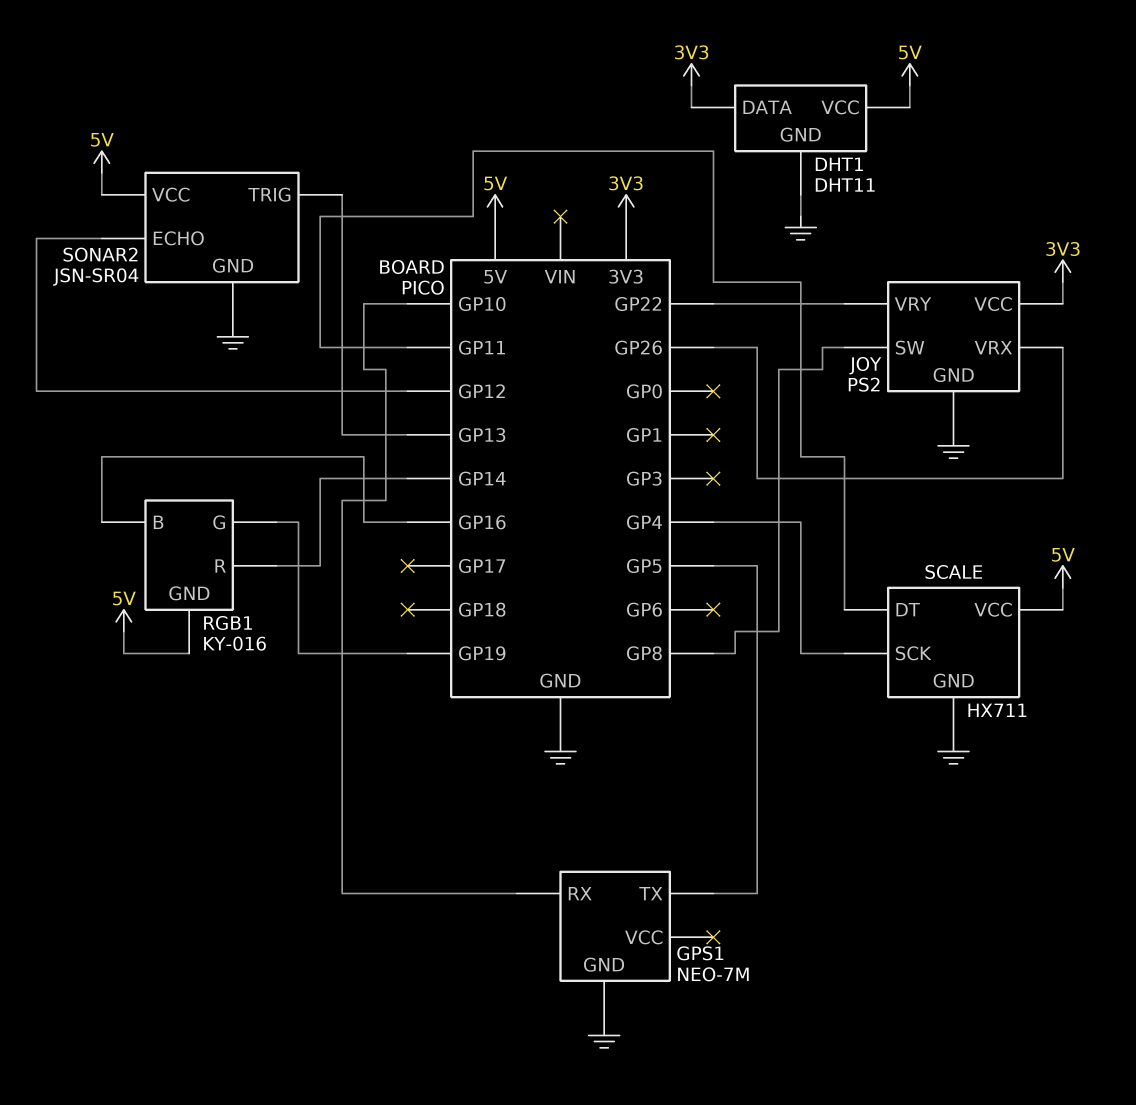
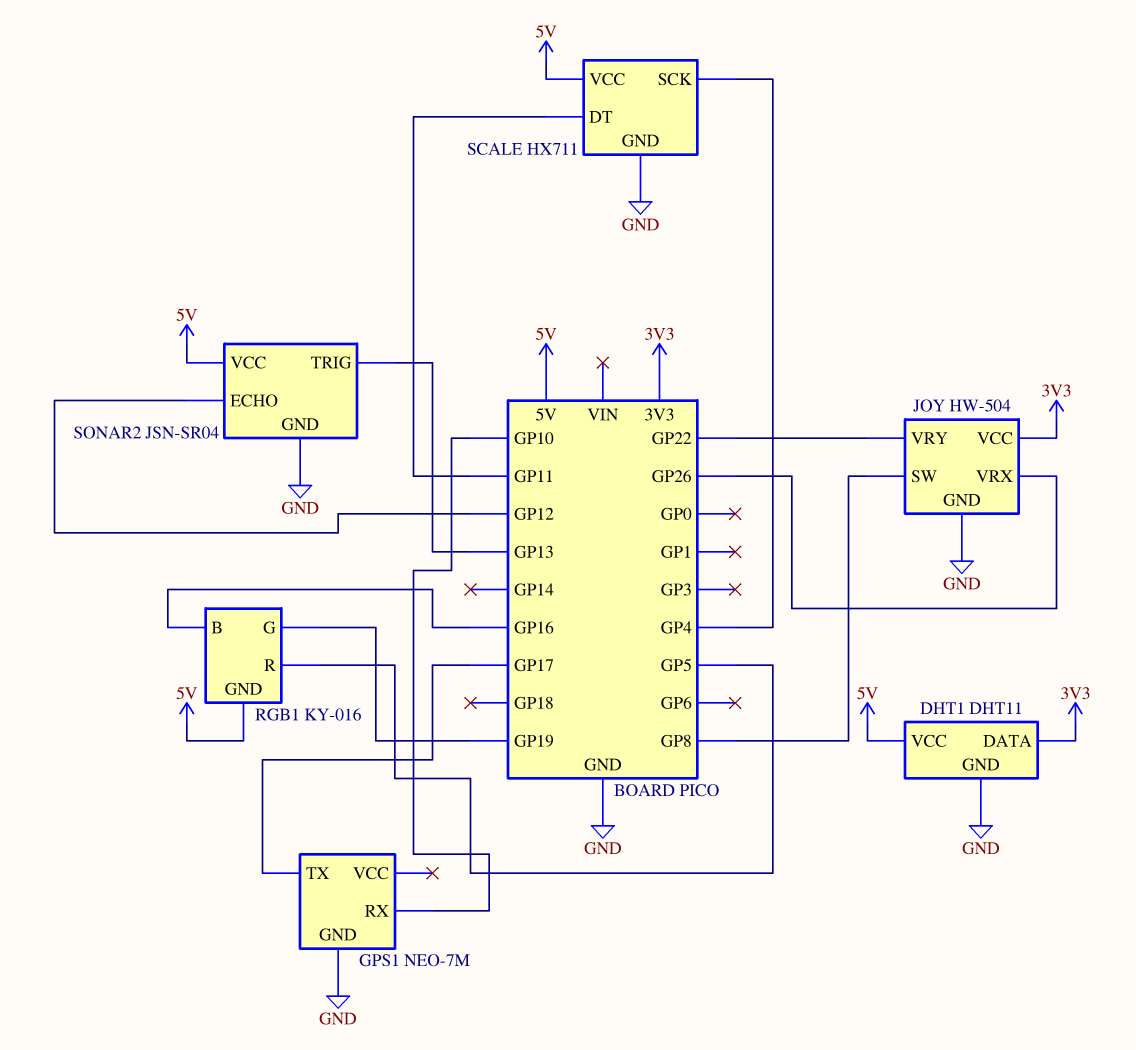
GPS1 pin TX: GP5 -> GP17
JOY: PS2 -> HW-504
RGB1 pin R: GP14 -> GP5

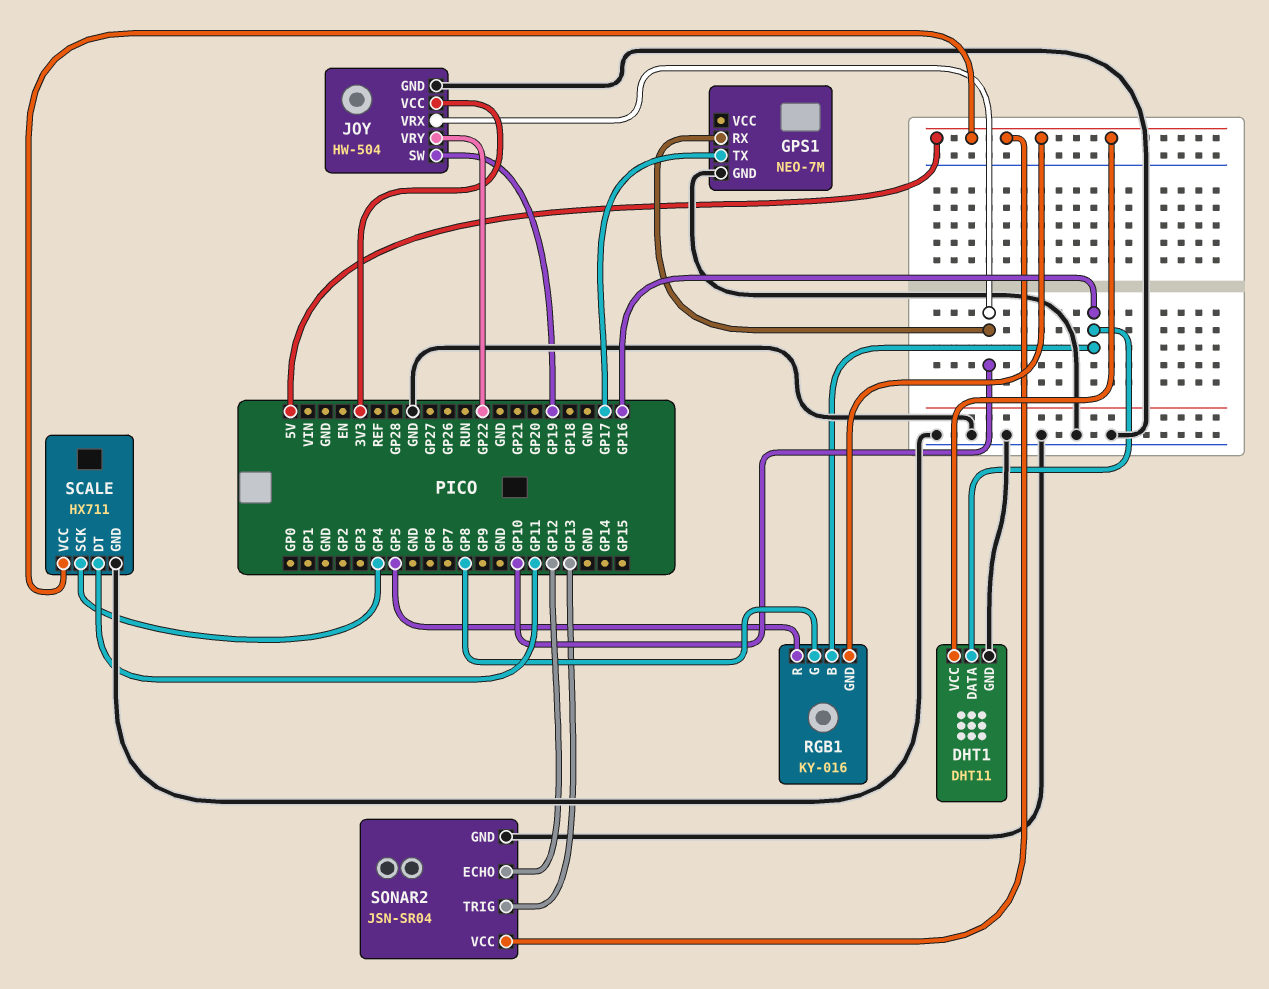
DHT1 pin DATA: 3V3 -> GP16
JOY pin SW: GP8 -> GP19
JOY pin VRX: GP26 -> GP10
RGB1 pin G: GP19 -> GP8

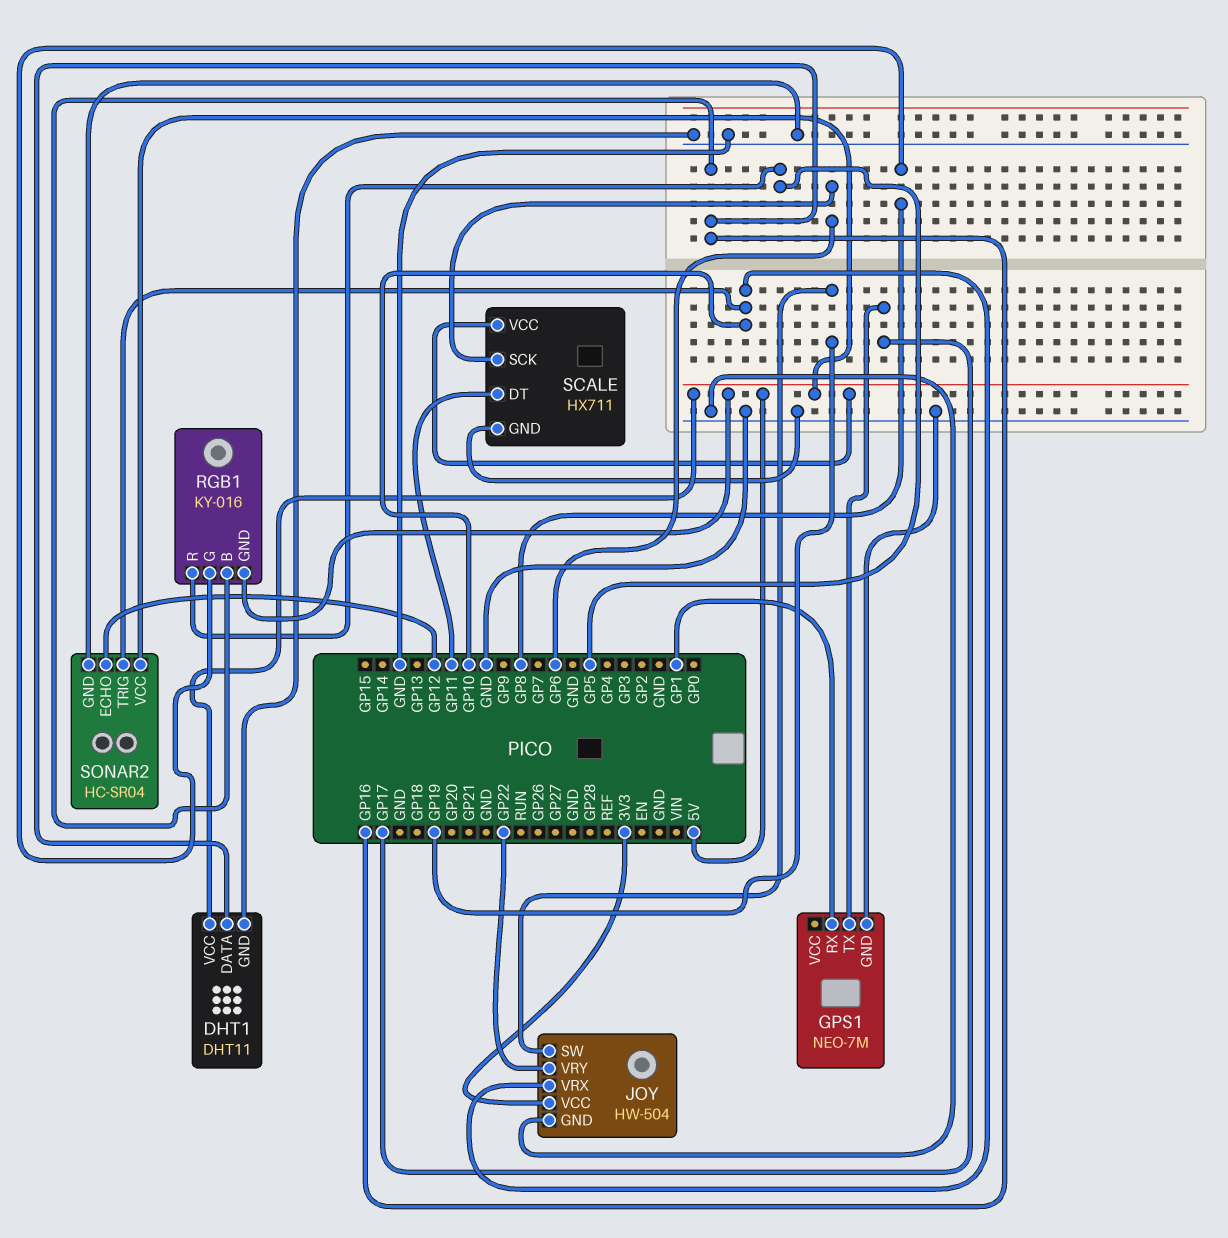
GPS1 pin RX: GP10 -> GP1
SCALE pin SCK: GP4 -> GP6
SONAR2: JSN-SR04 -> HC-SR04
SONAR2 pin TRIG: GP13 -> GP10

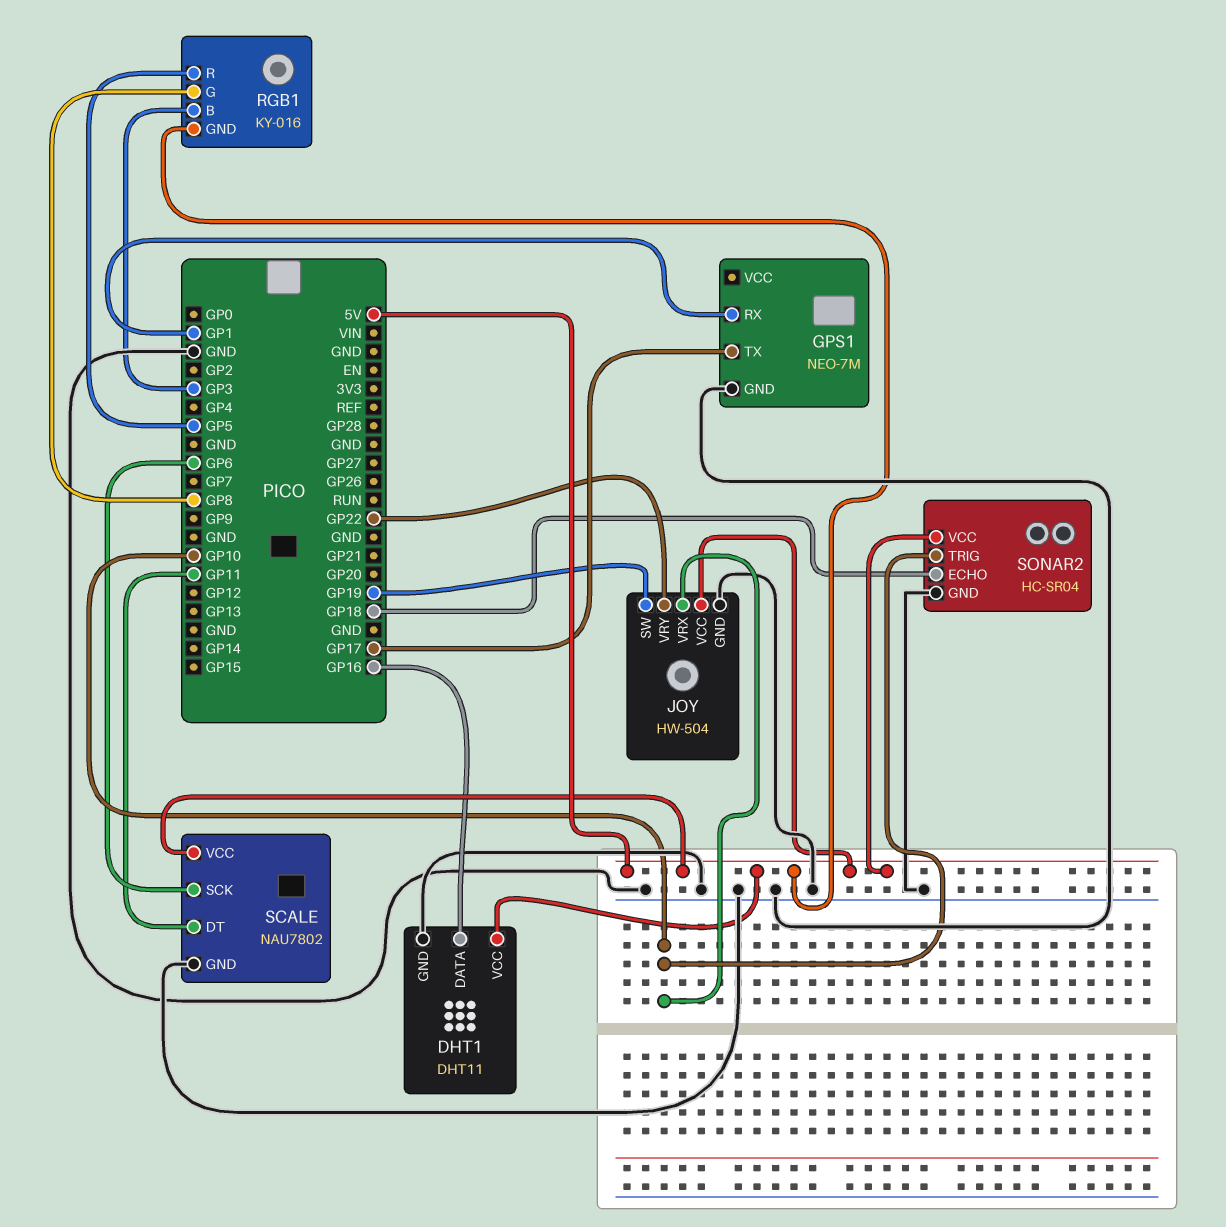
JOY pin VCC: 3V3 -> 5V
RGB1 pin B: GP16 -> GP3
SCALE: HX711 -> NAU7802
SONAR2 pin ECHO: GP12 -> GP18

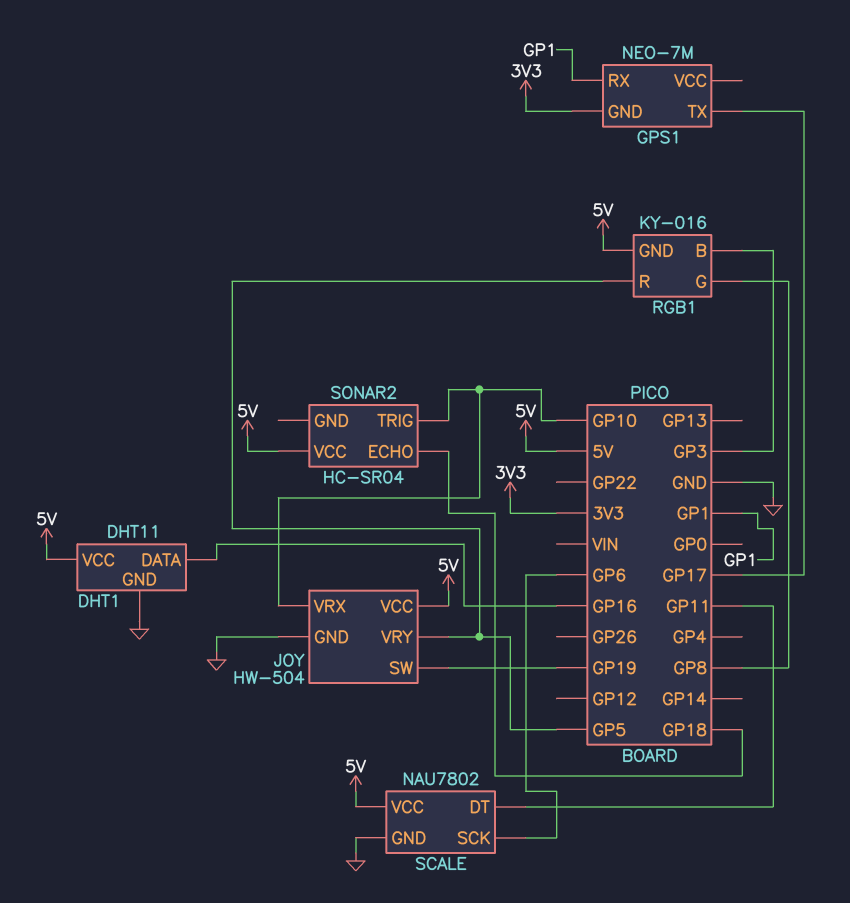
GPS1 pin GND: GND -> 3V3
JOY pin VRY: GP22 -> GP5
SONAR2 pin GND: GND -> none

